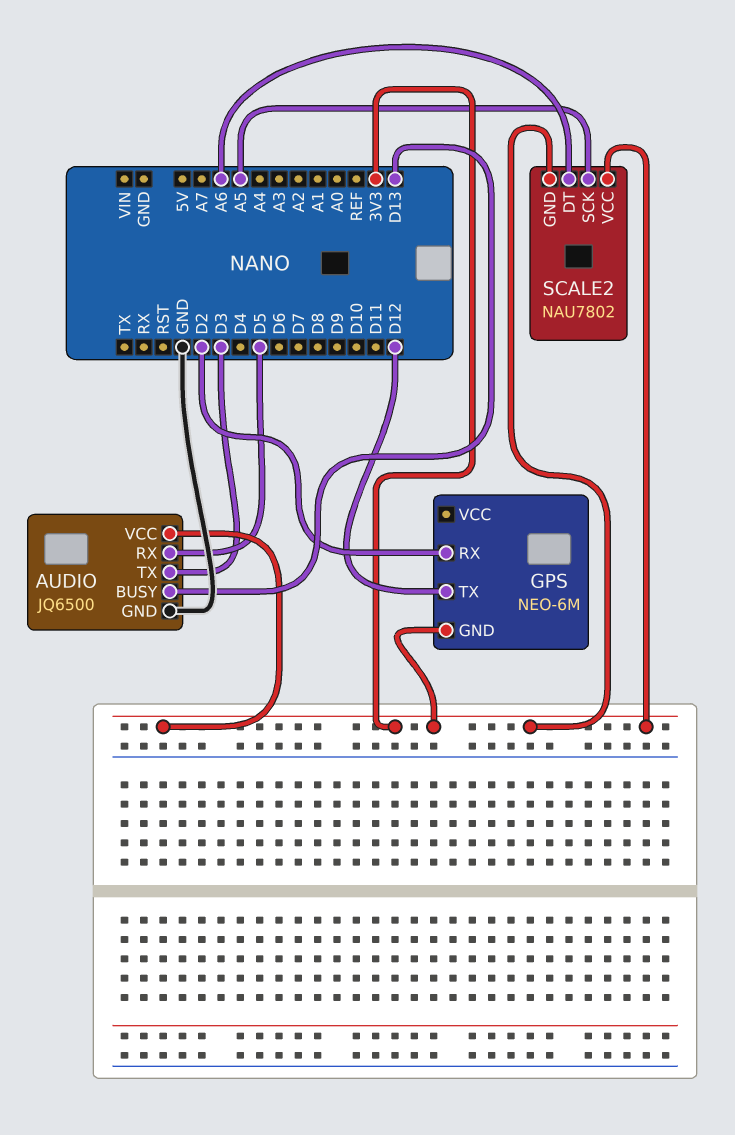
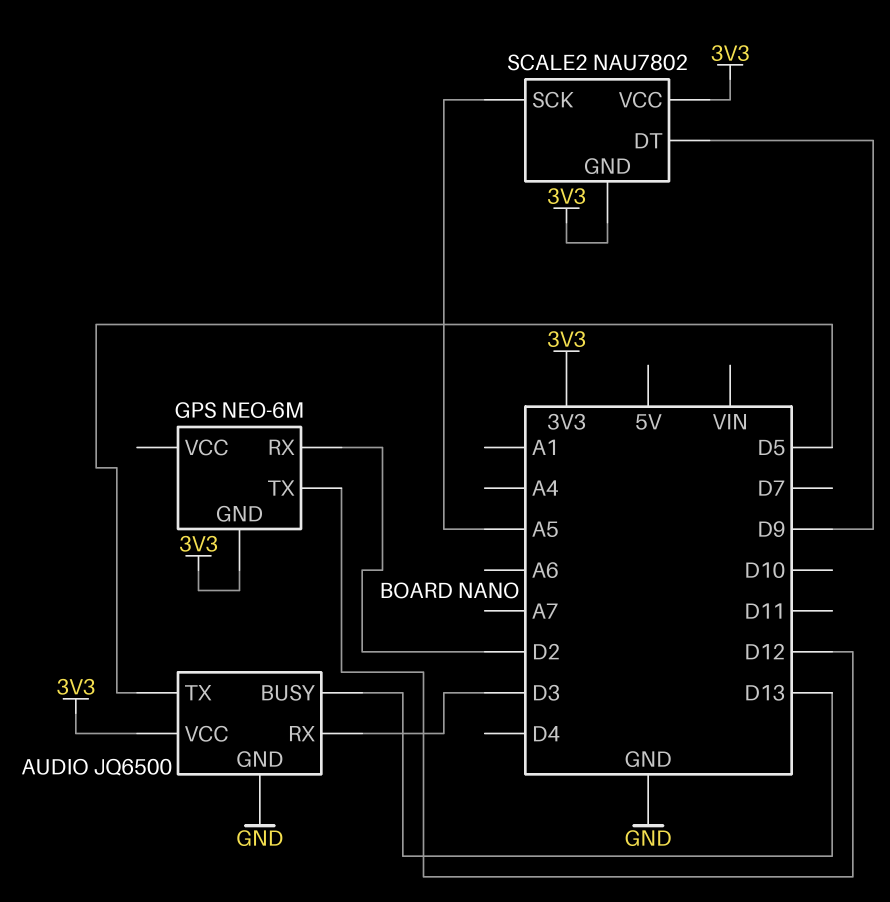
AUDIO pin RX: D5 -> D3
AUDIO pin TX: D3 -> D5
SCALE2 pin DT: A6 -> D9

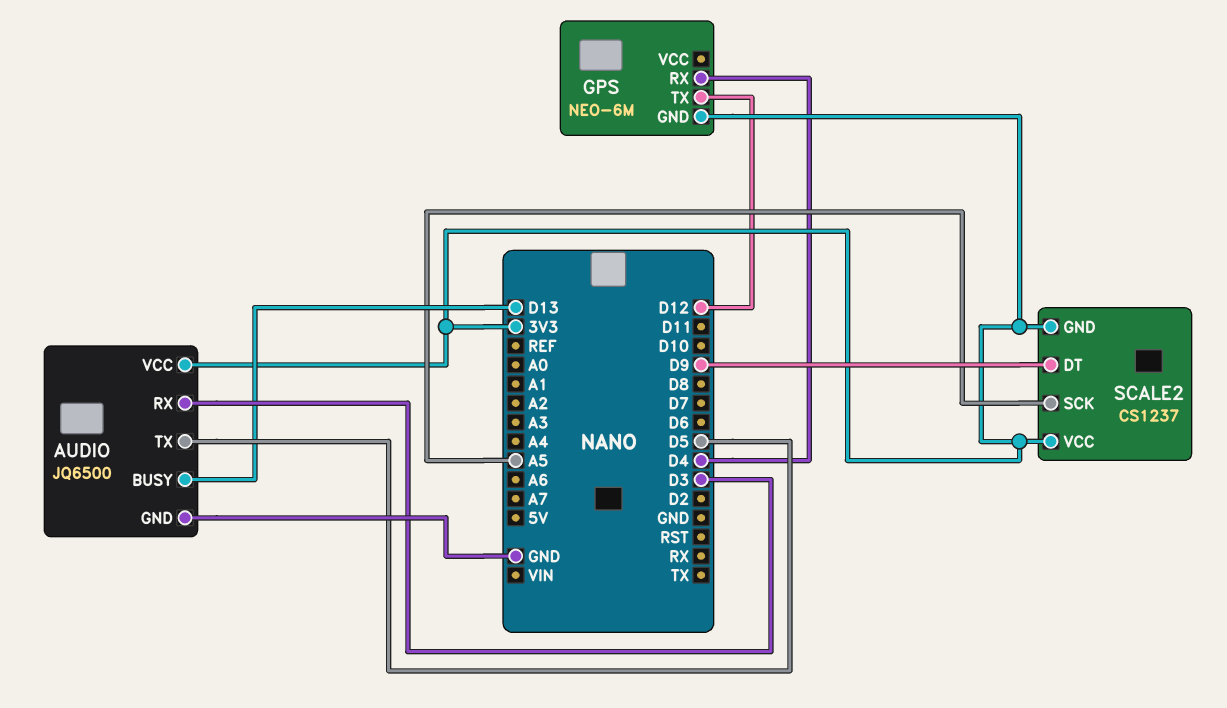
GPS pin RX: D2 -> D4
SCALE2: NAU7802 -> CS1237

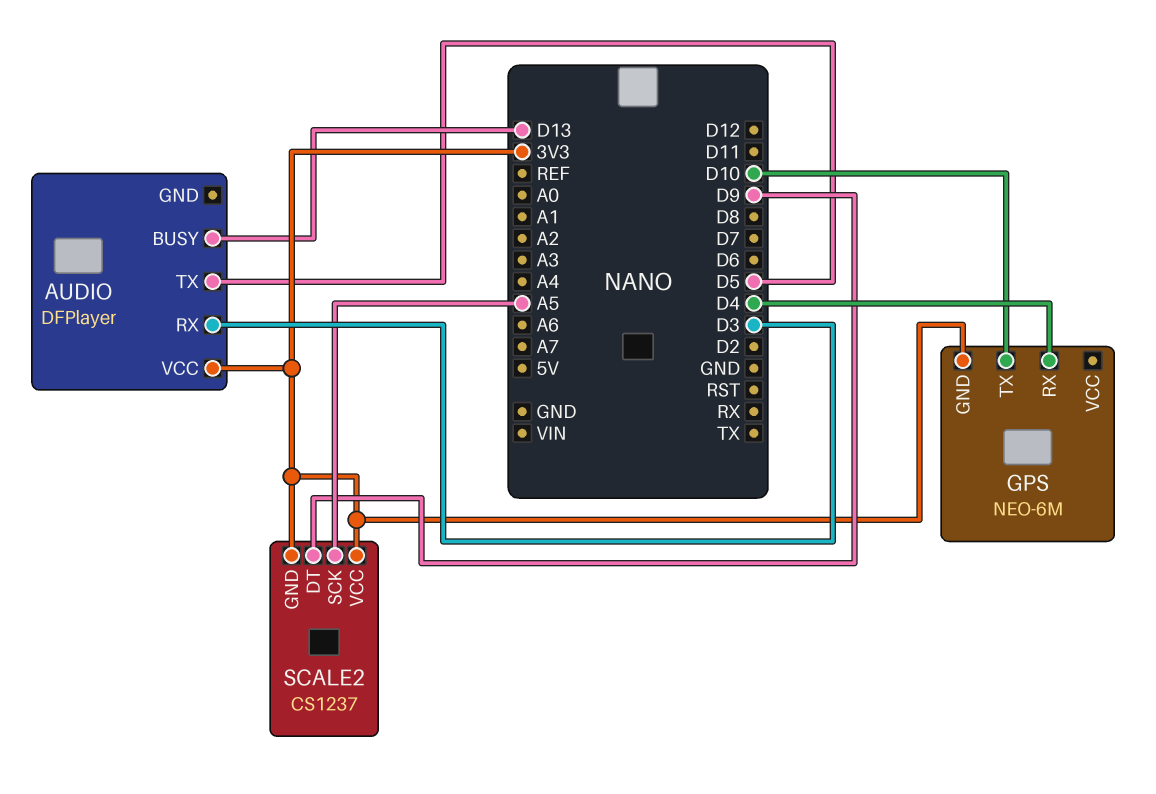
AUDIO: JQ6500 -> DFPlayer
AUDIO pin GND: GND -> none
GPS pin TX: D12 -> D10

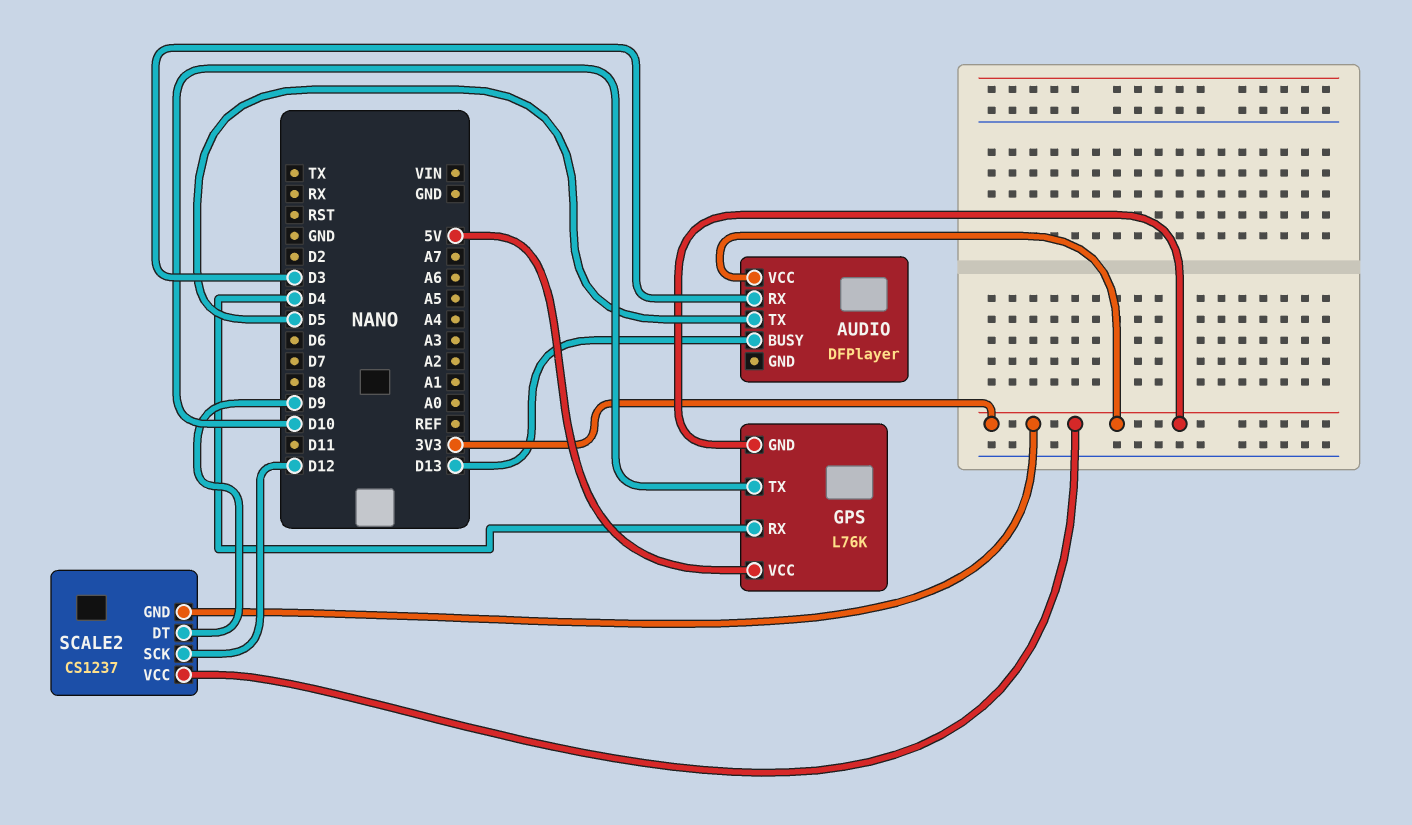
GPS: NEO-6M -> L76K
GPS pin VCC: none -> 5V
SCALE2 pin SCK: A5 -> D12

